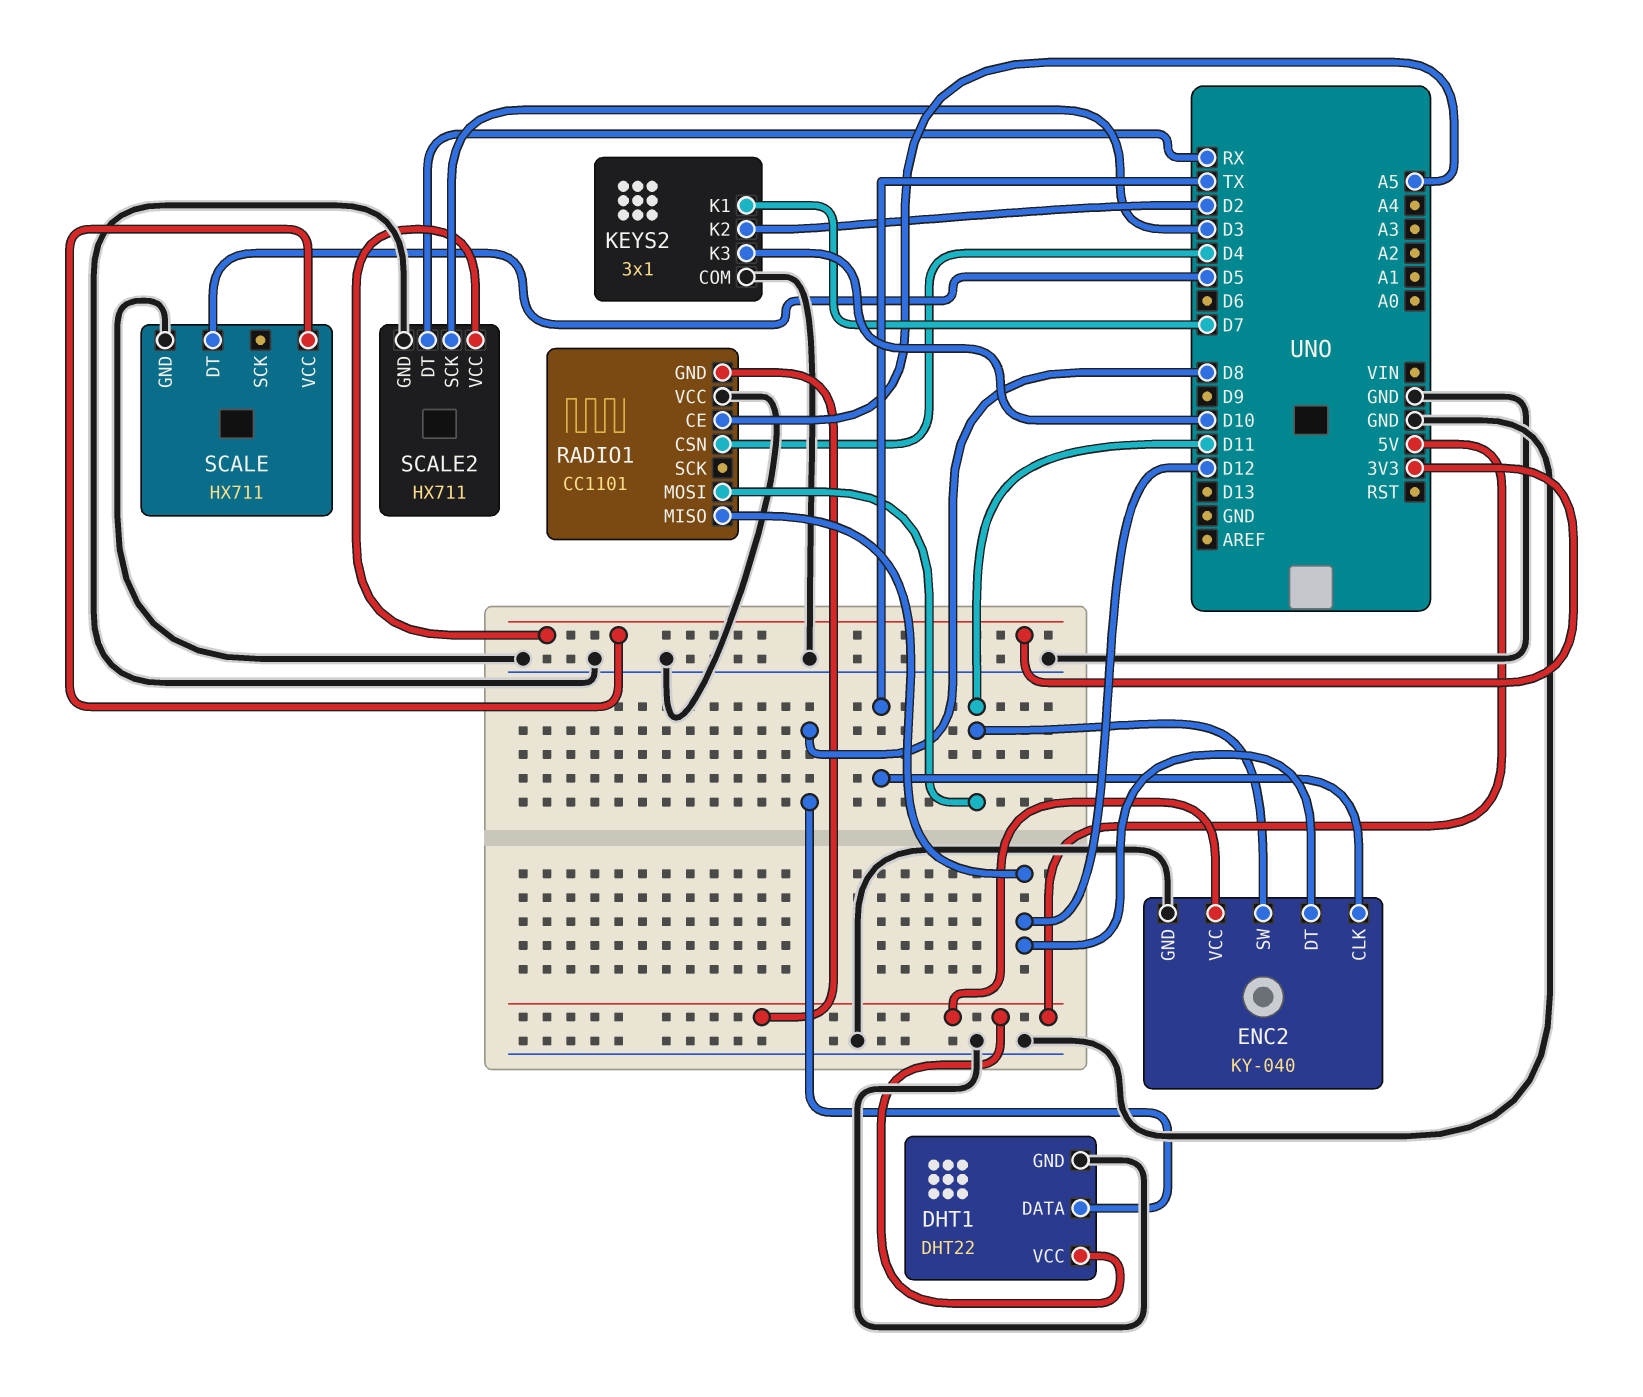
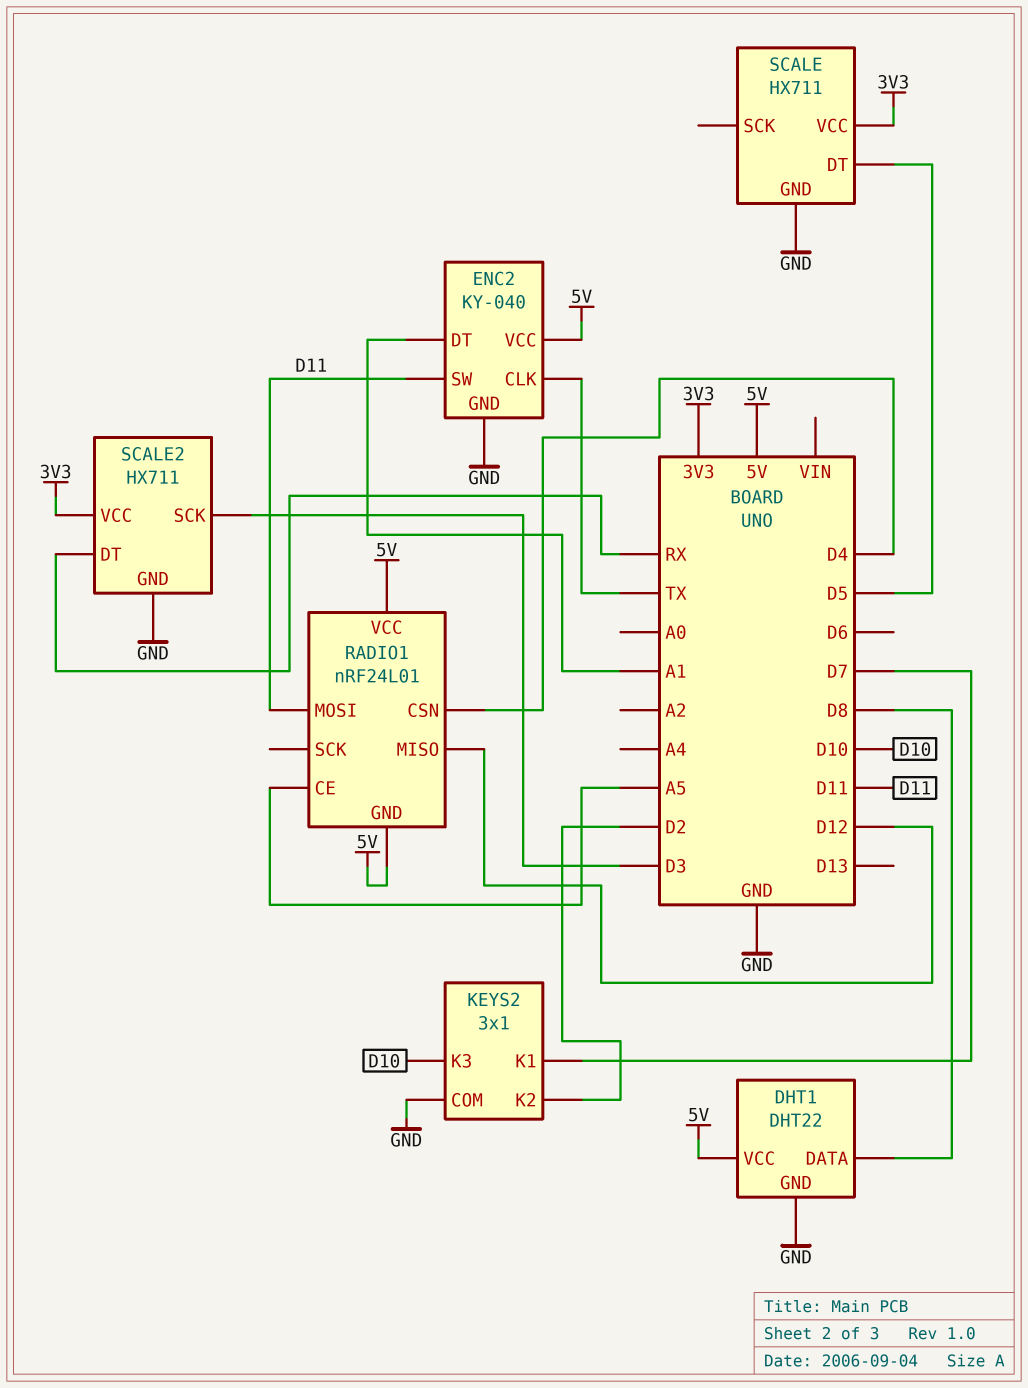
ENC2 pin DT: D12 -> A1
RADIO1: CC1101 -> nRF24L01
RADIO1 pin VCC: GND -> 5V

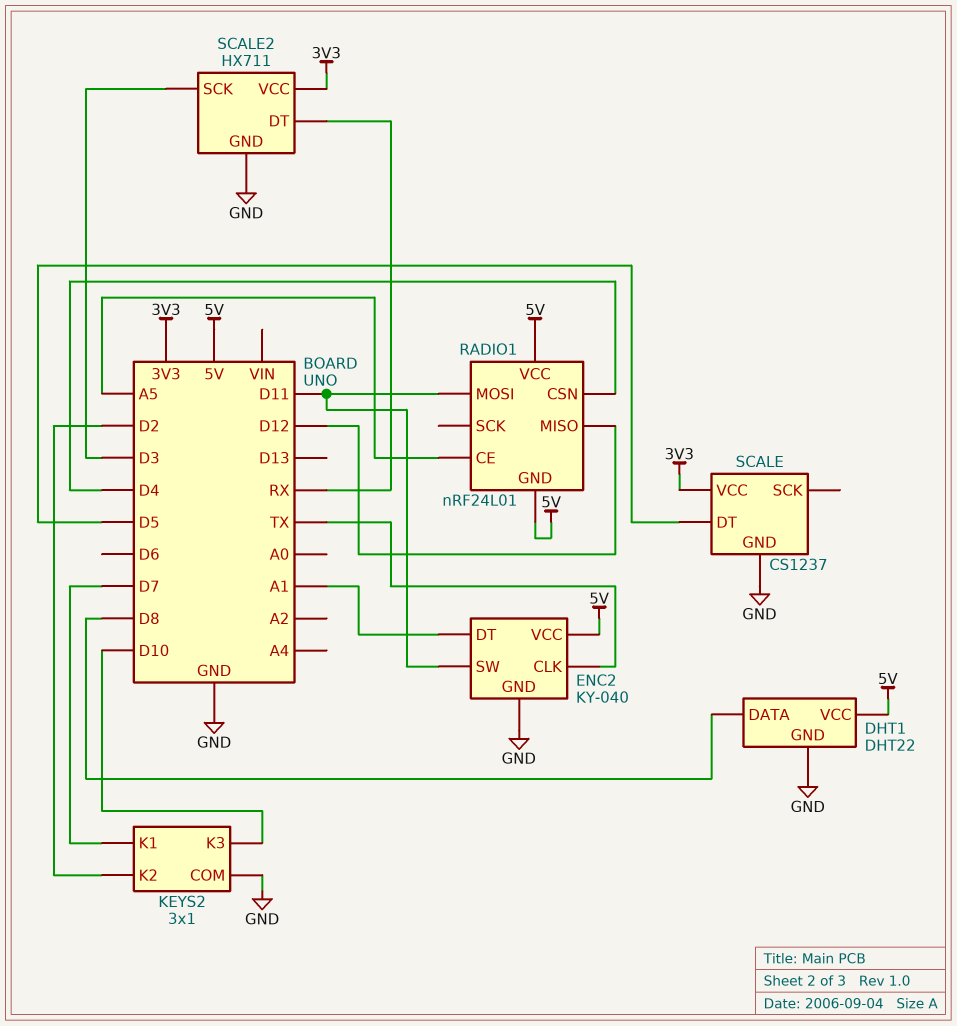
SCALE: HX711 -> CS1237

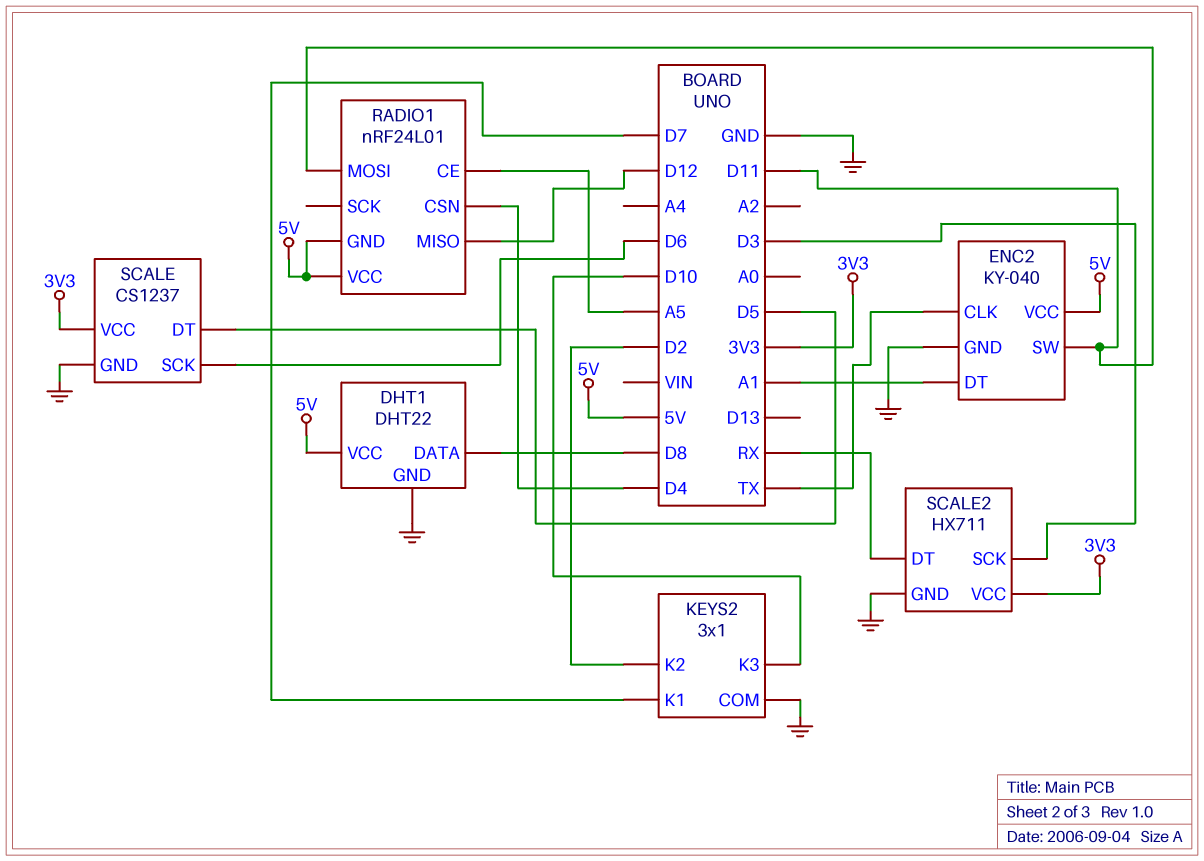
SCALE pin SCK: none -> D6

